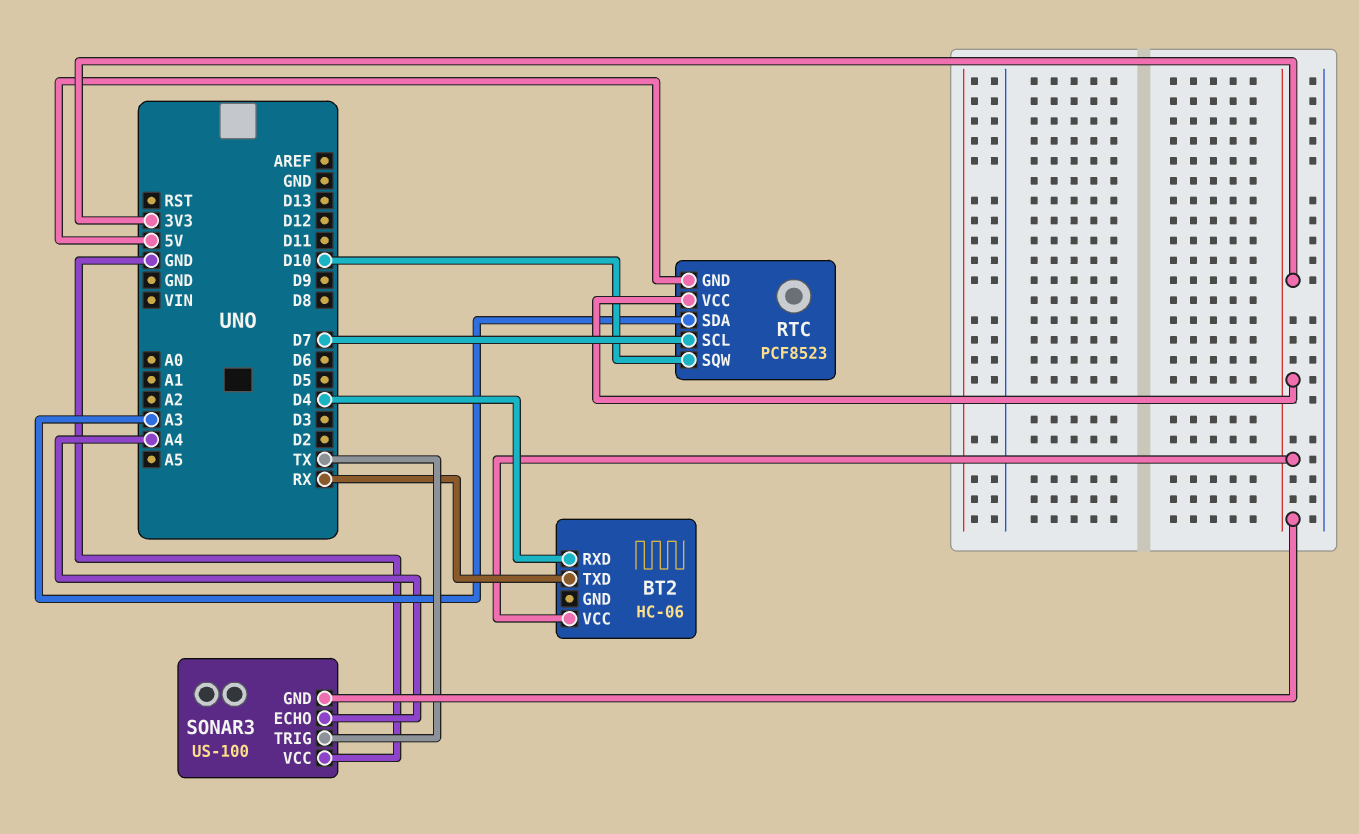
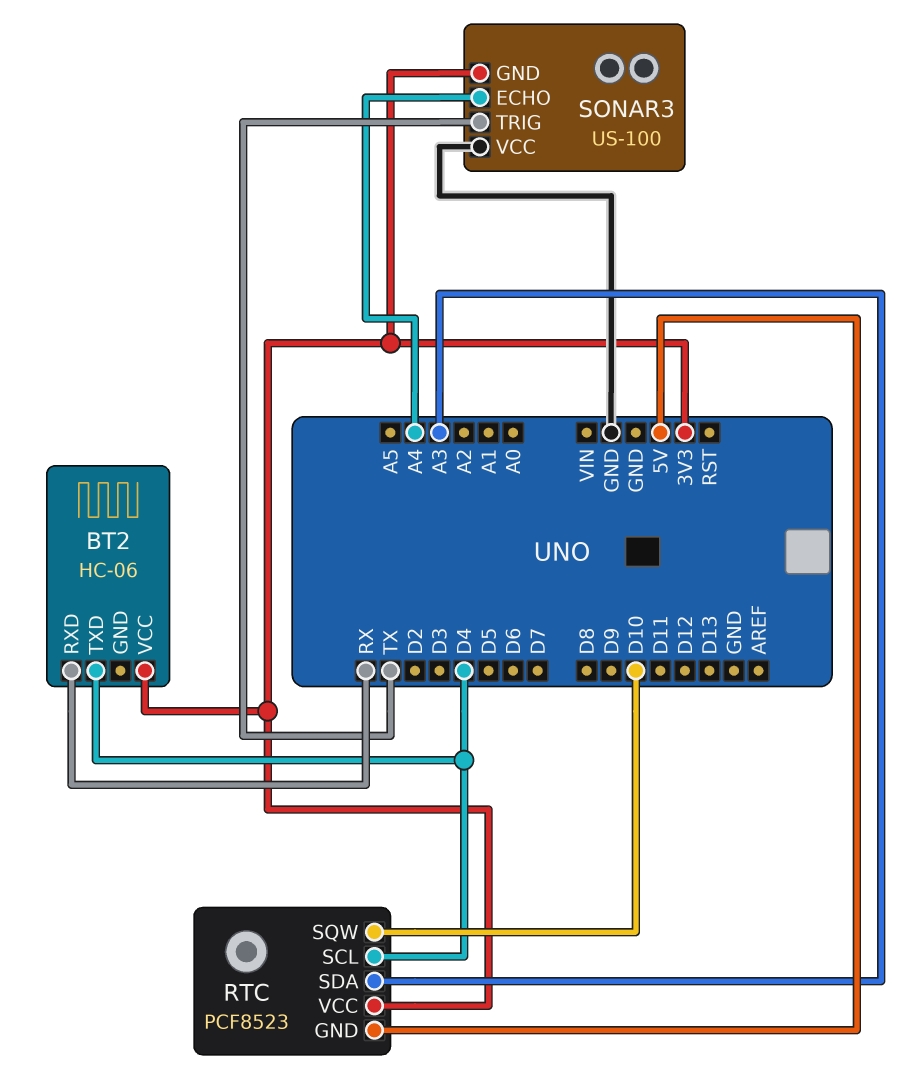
BT2 pin RXD: D4 -> RX
BT2 pin TXD: RX -> D4
RTC pin SCL: D7 -> D4

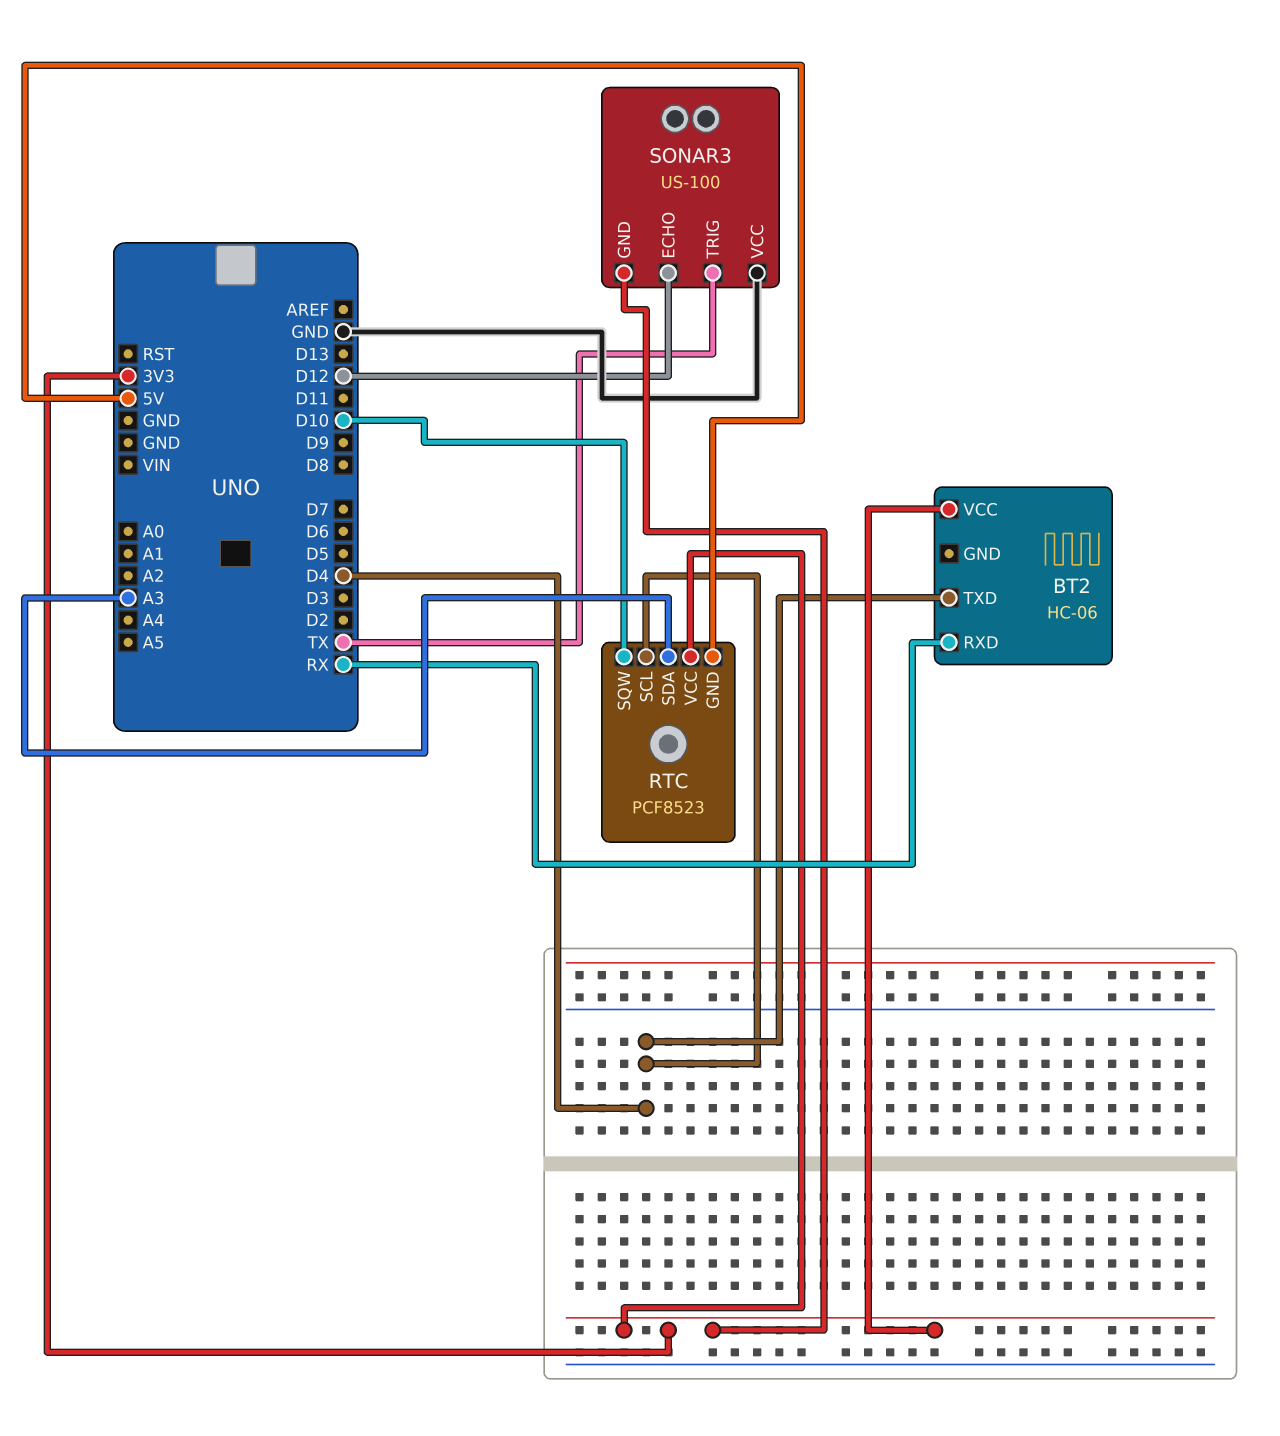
SONAR3 pin ECHO: A4 -> D12

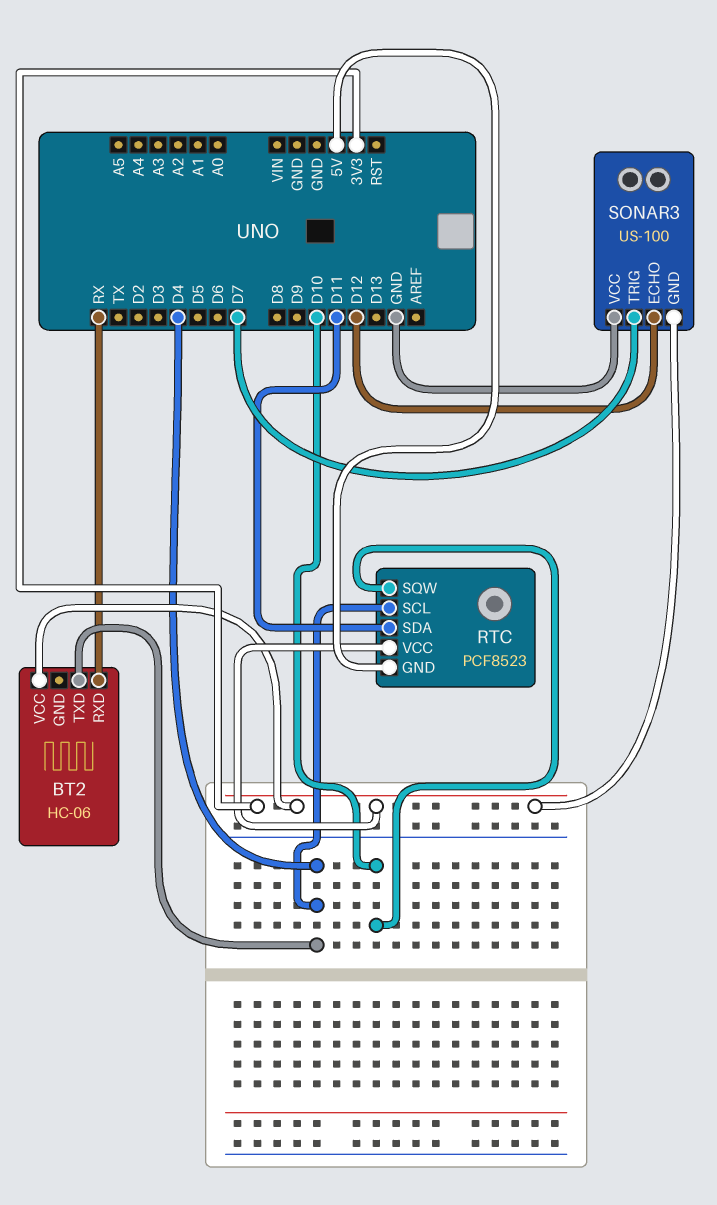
RTC pin SDA: A3 -> D11
SONAR3 pin TRIG: TX -> D7

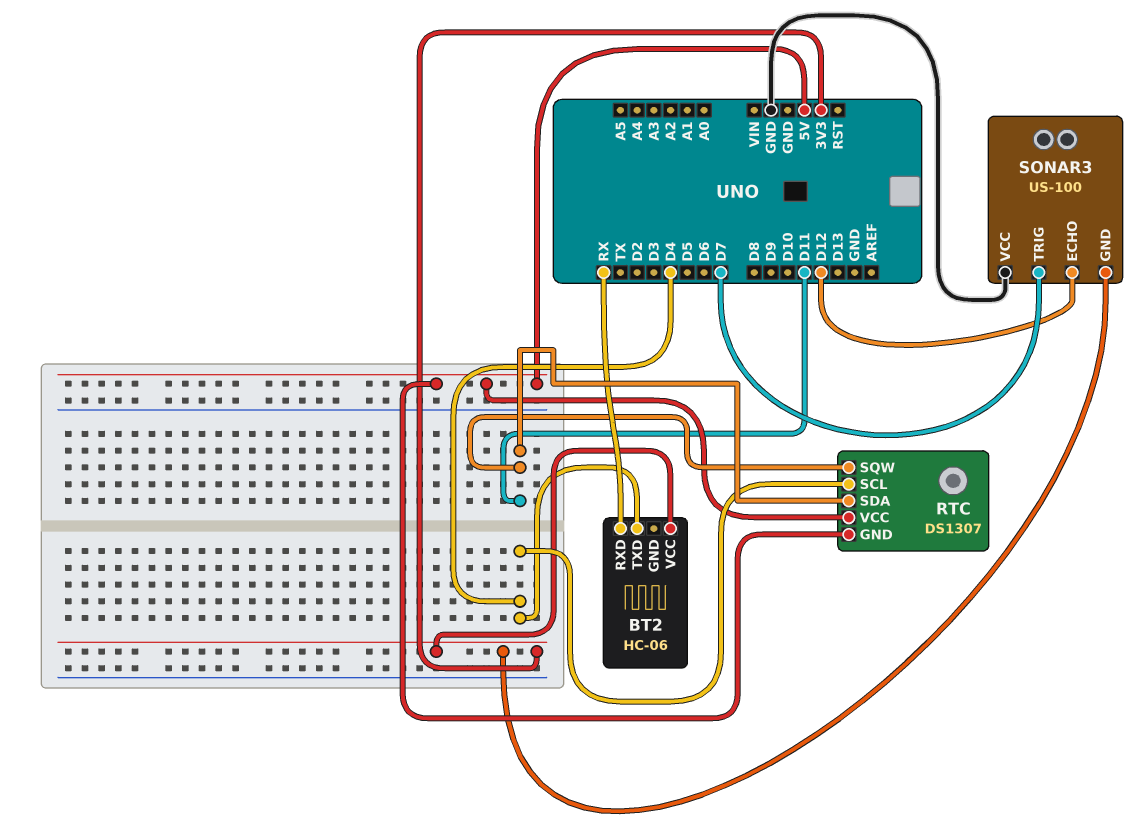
RTC: PCF8523 -> DS1307
RTC pin SQW: D10 -> D11
RTC pin VCC: 3V3 -> 5V

